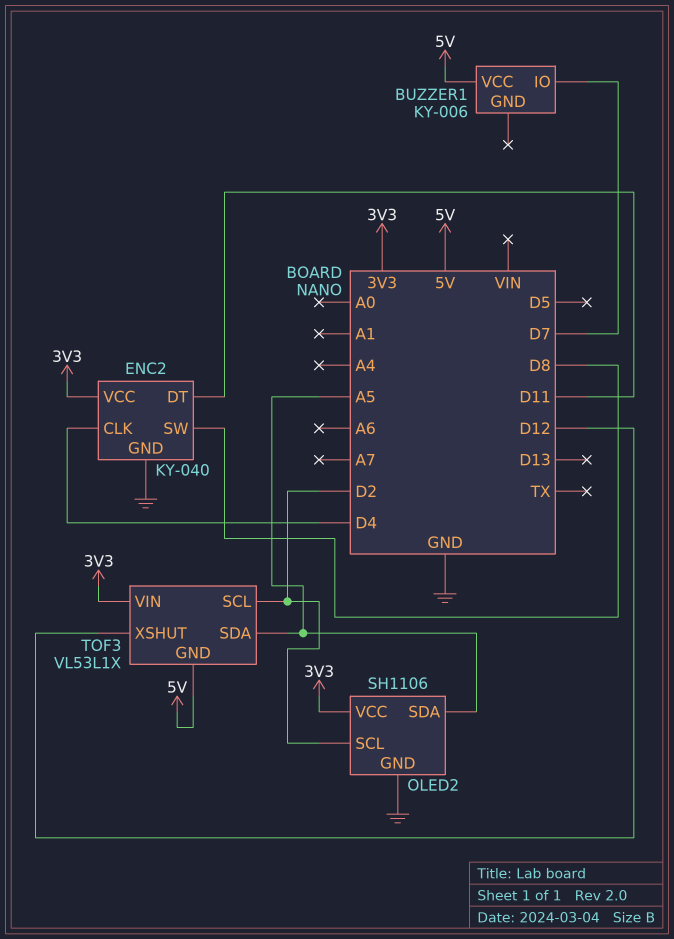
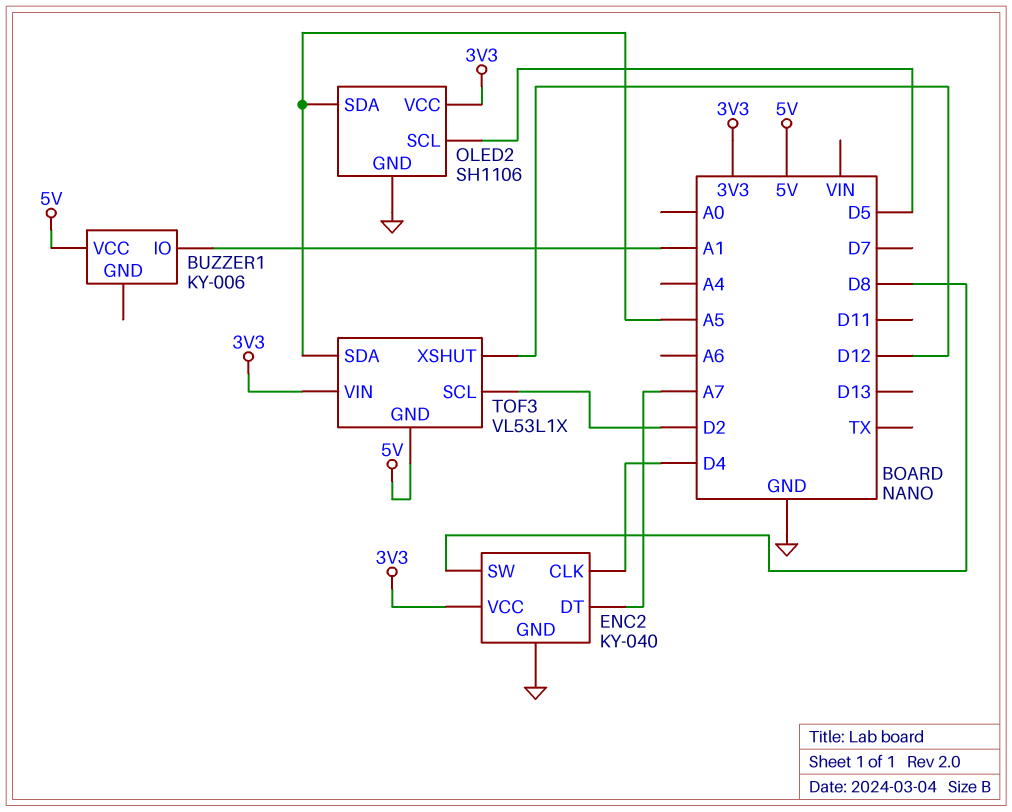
BUZZER1 pin IO: D7 -> A1
ENC2 pin DT: D11 -> A7
OLED2 pin SCL: D2 -> D5

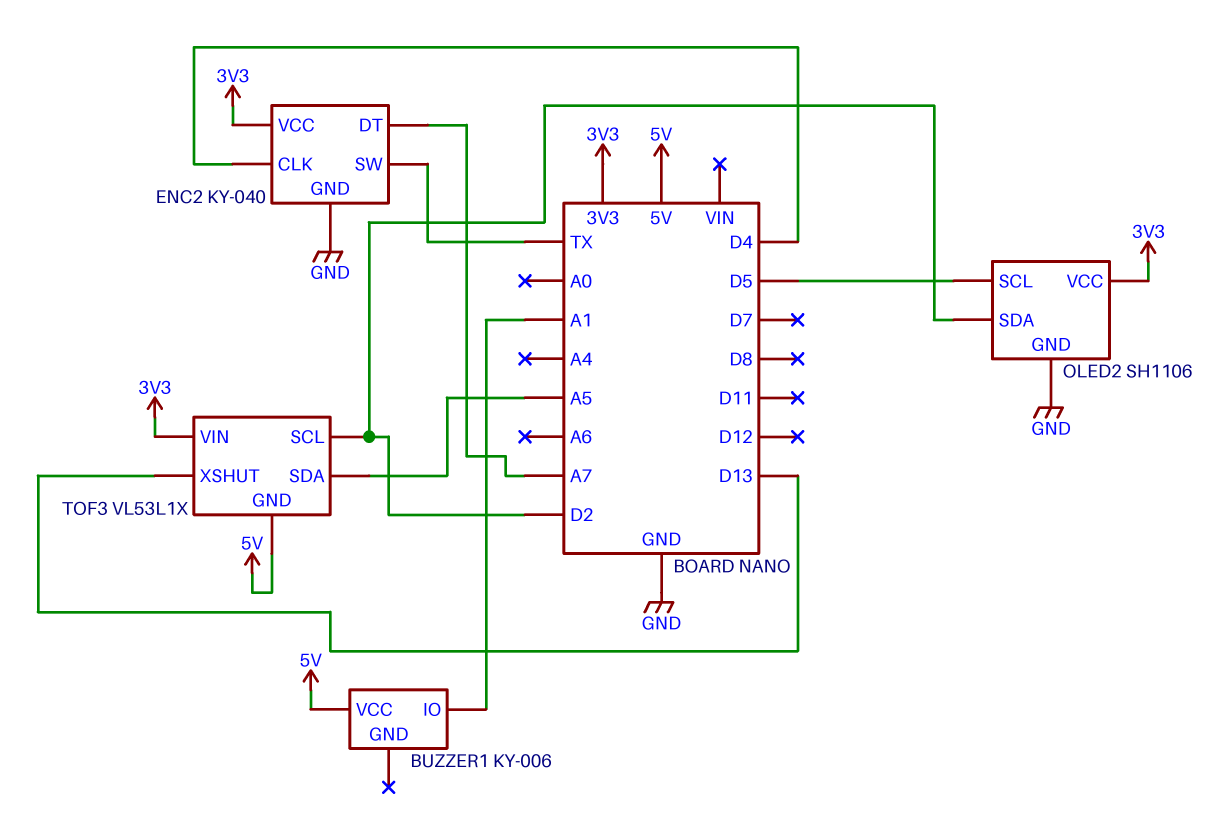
ENC2 pin SW: D8 -> TX
OLED2 pin SDA: A5 -> D2
TOF3 pin XSHUT: D12 -> D13

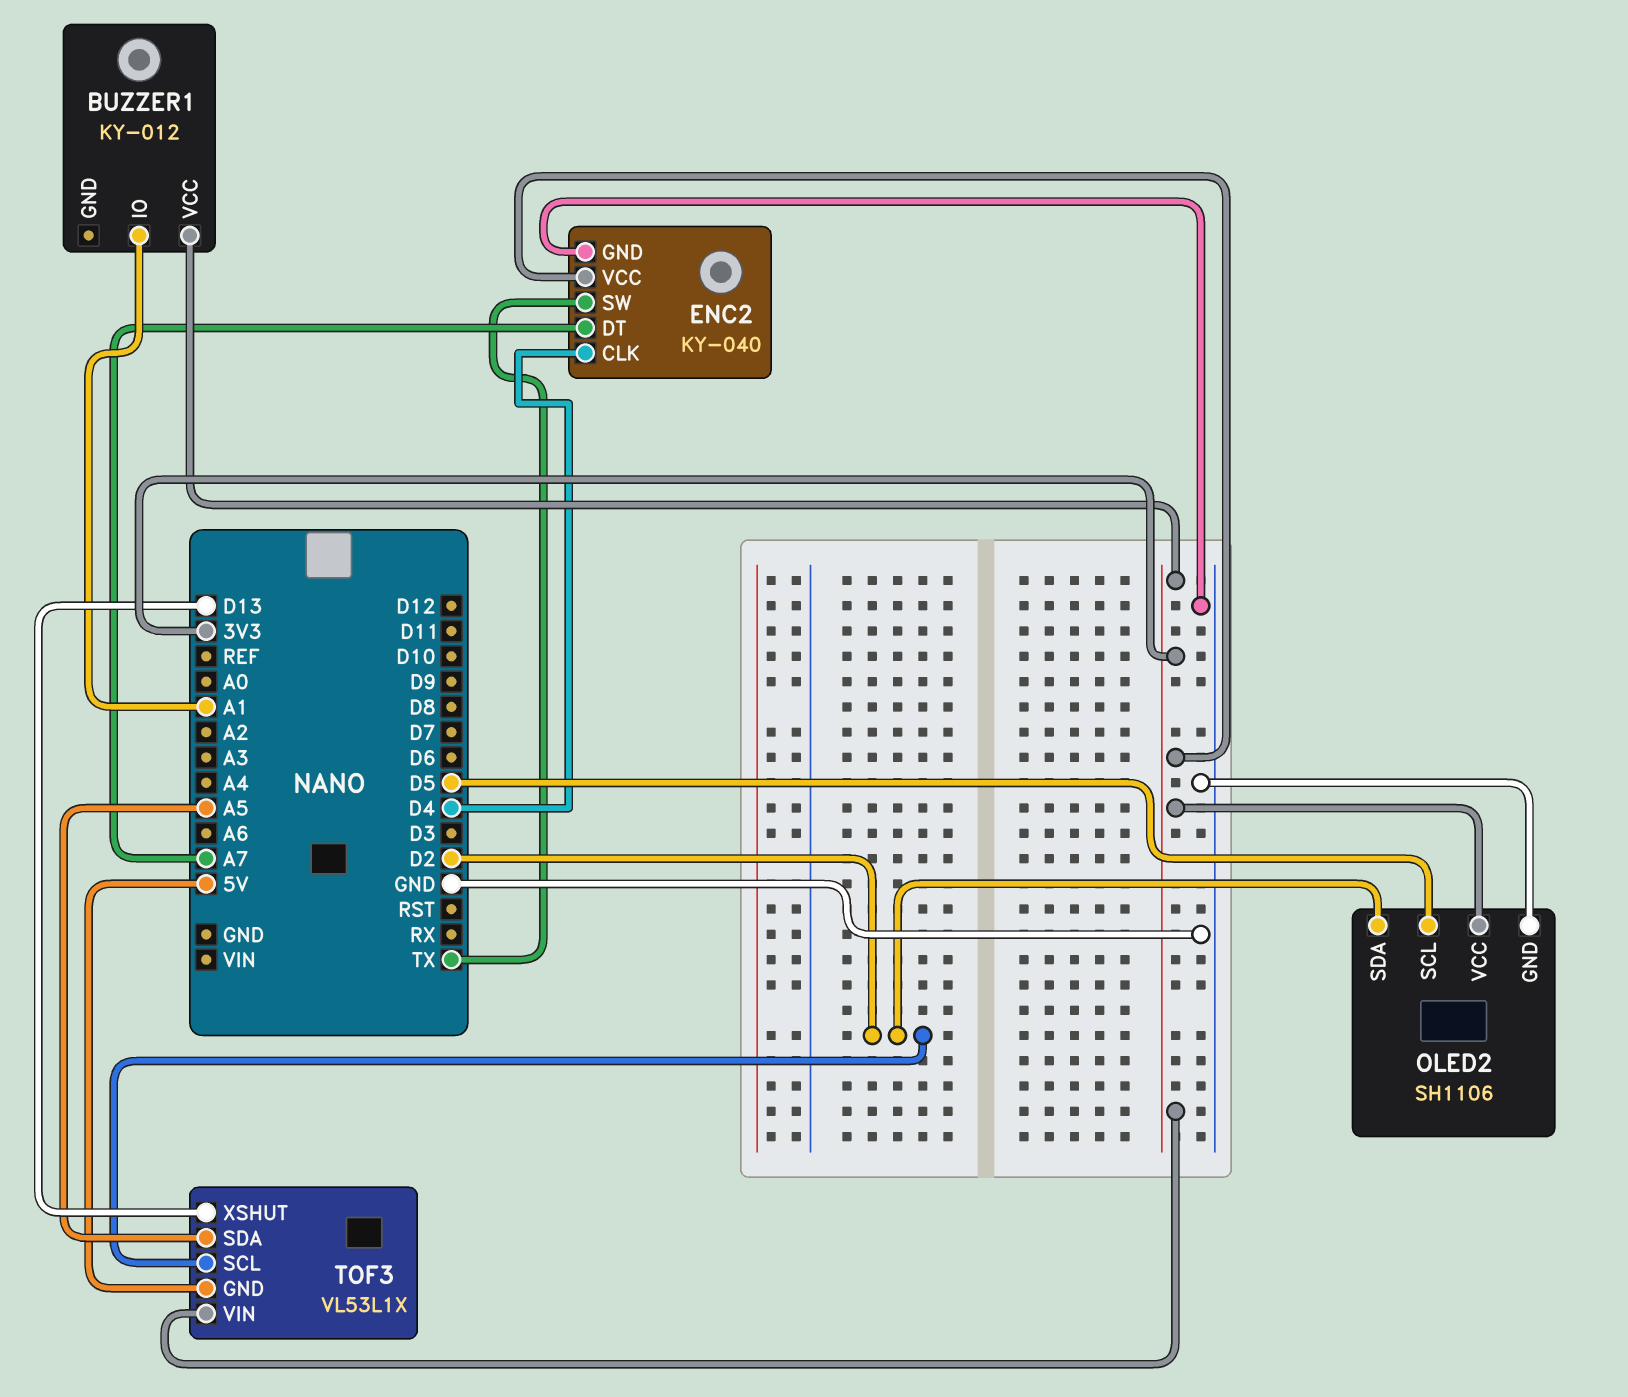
BUZZER1: KY-006 -> KY-012
BUZZER1 pin VCC: 5V -> 3V3

